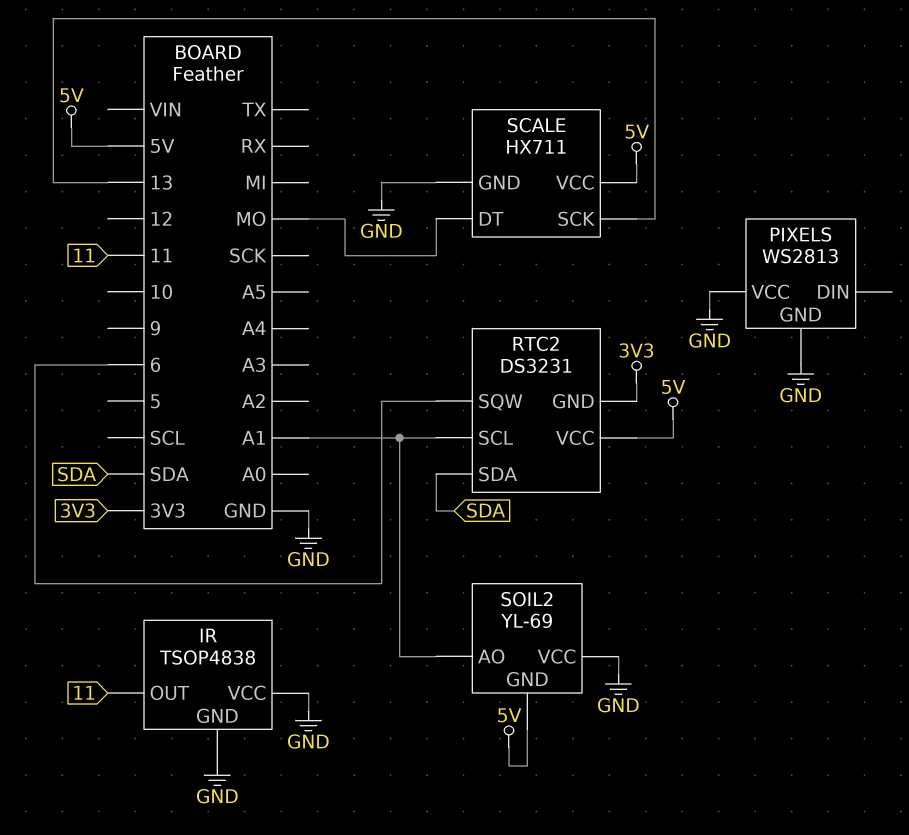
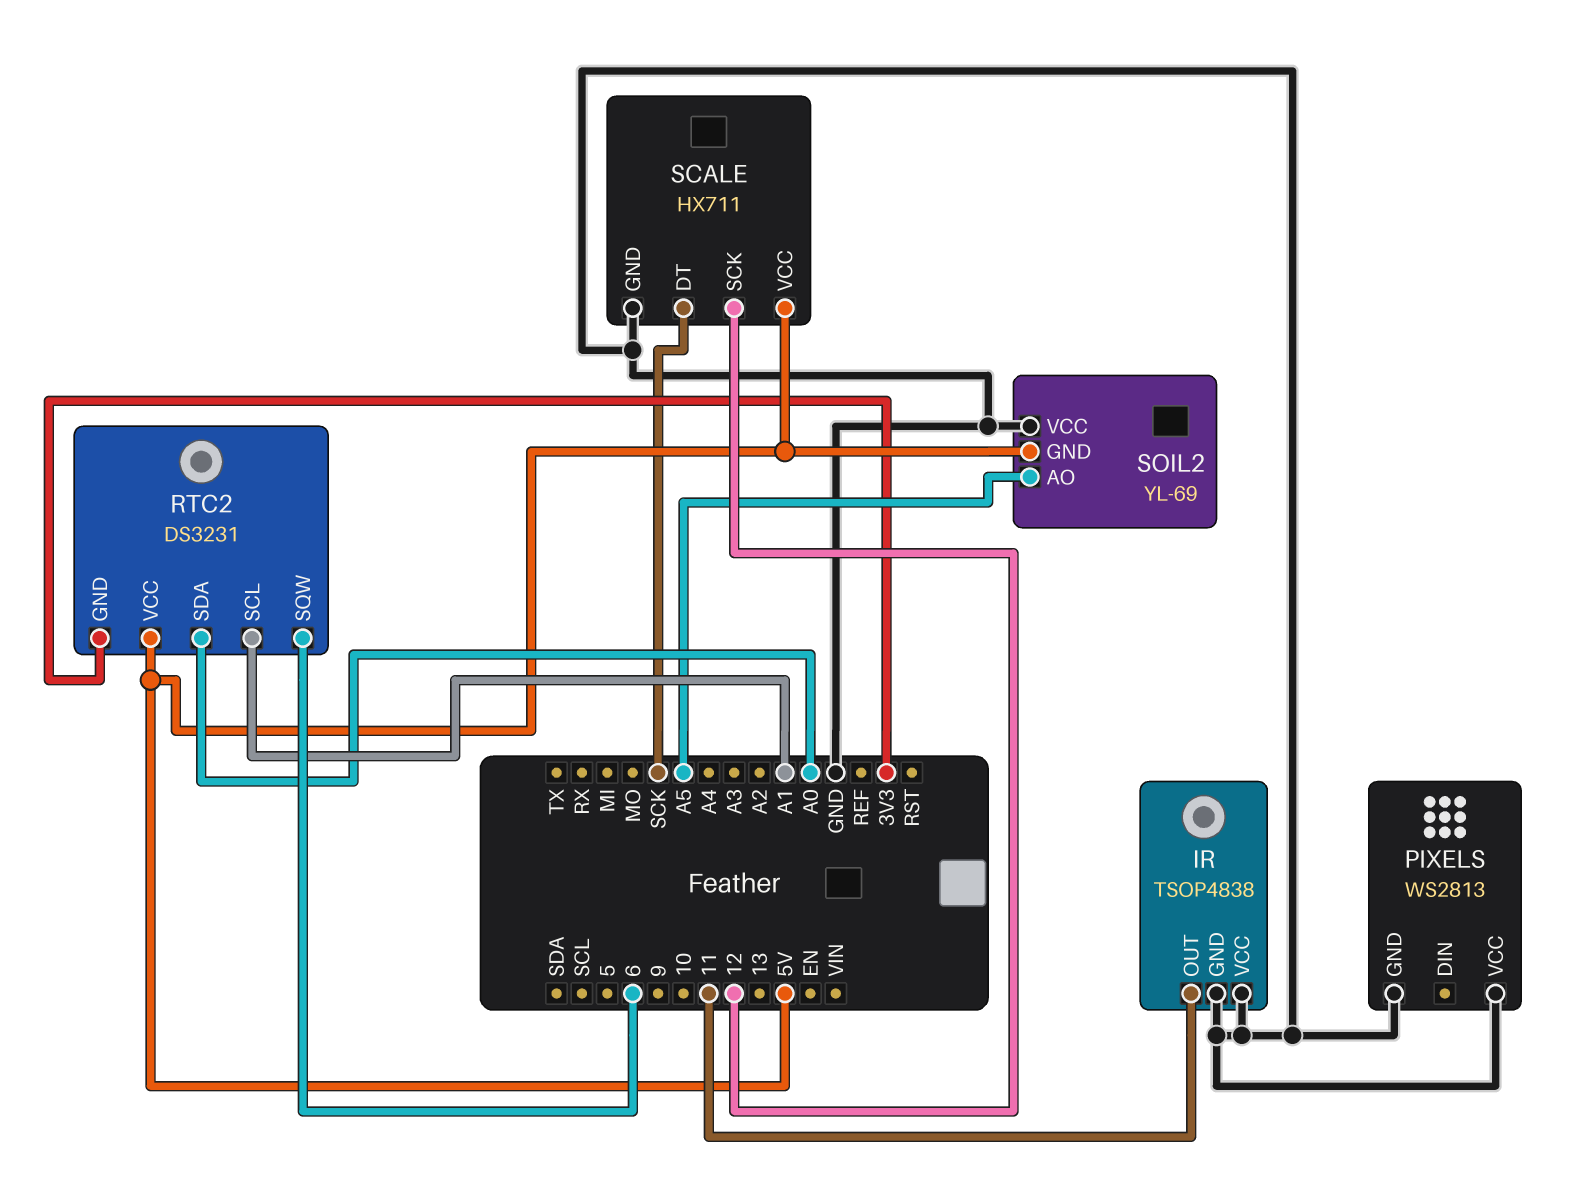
RTC2 pin SDA: SDA -> A0
SCALE pin DT: MO -> SCK
SCALE pin SCK: 13 -> 12
SOIL2 pin AO: A1 -> A5

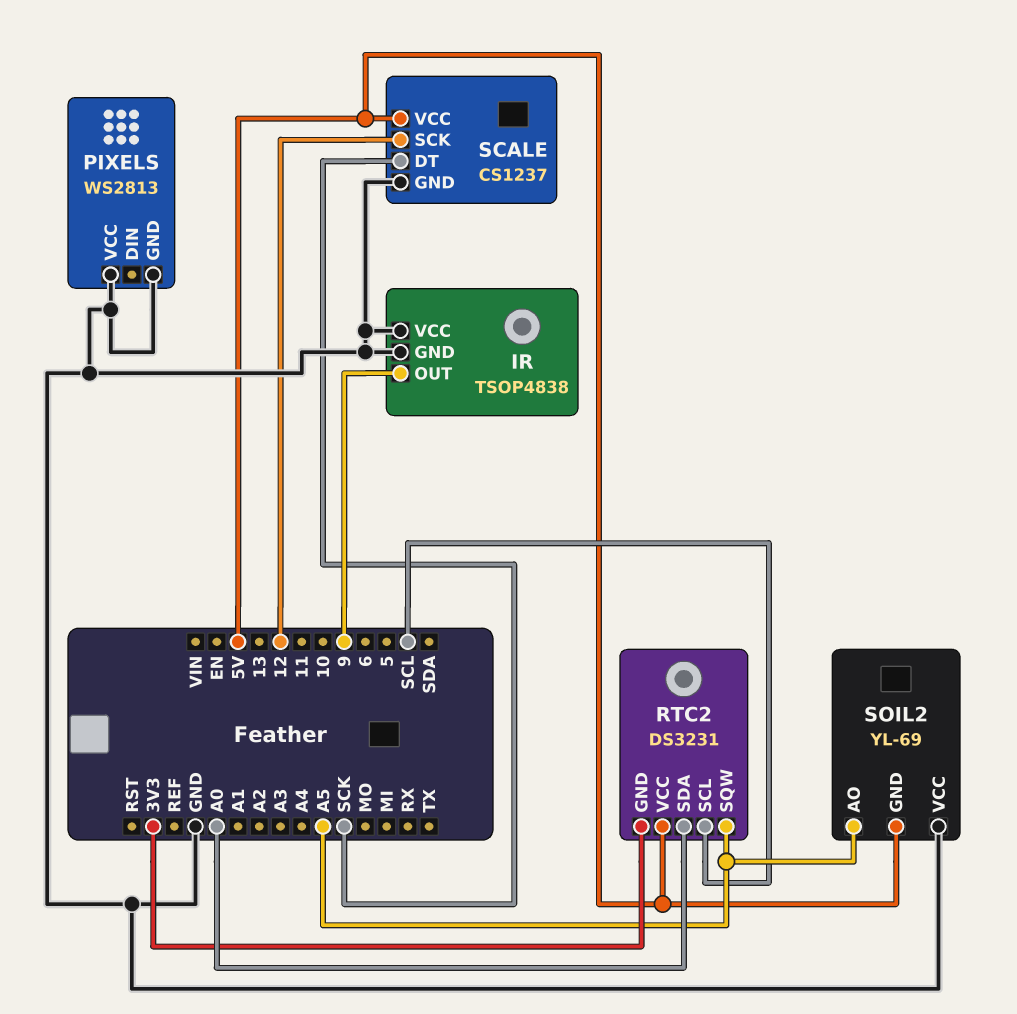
IR pin OUT: 11 -> 9
RTC2 pin SCL: A1 -> SCL
RTC2 pin SQW: 6 -> A5
SCALE: HX711 -> CS1237

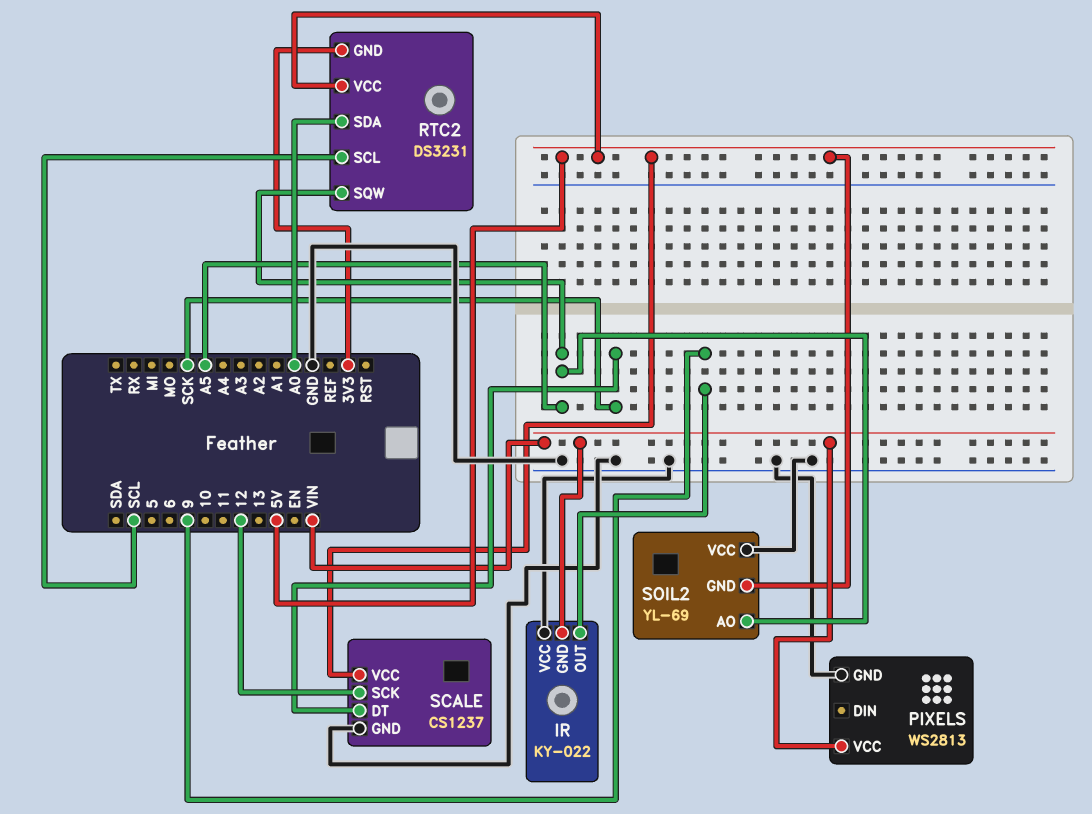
IR: TSOP4838 -> KY-022
IR pin GND: GND -> VIN
PIXELS pin VCC: GND -> VIN

